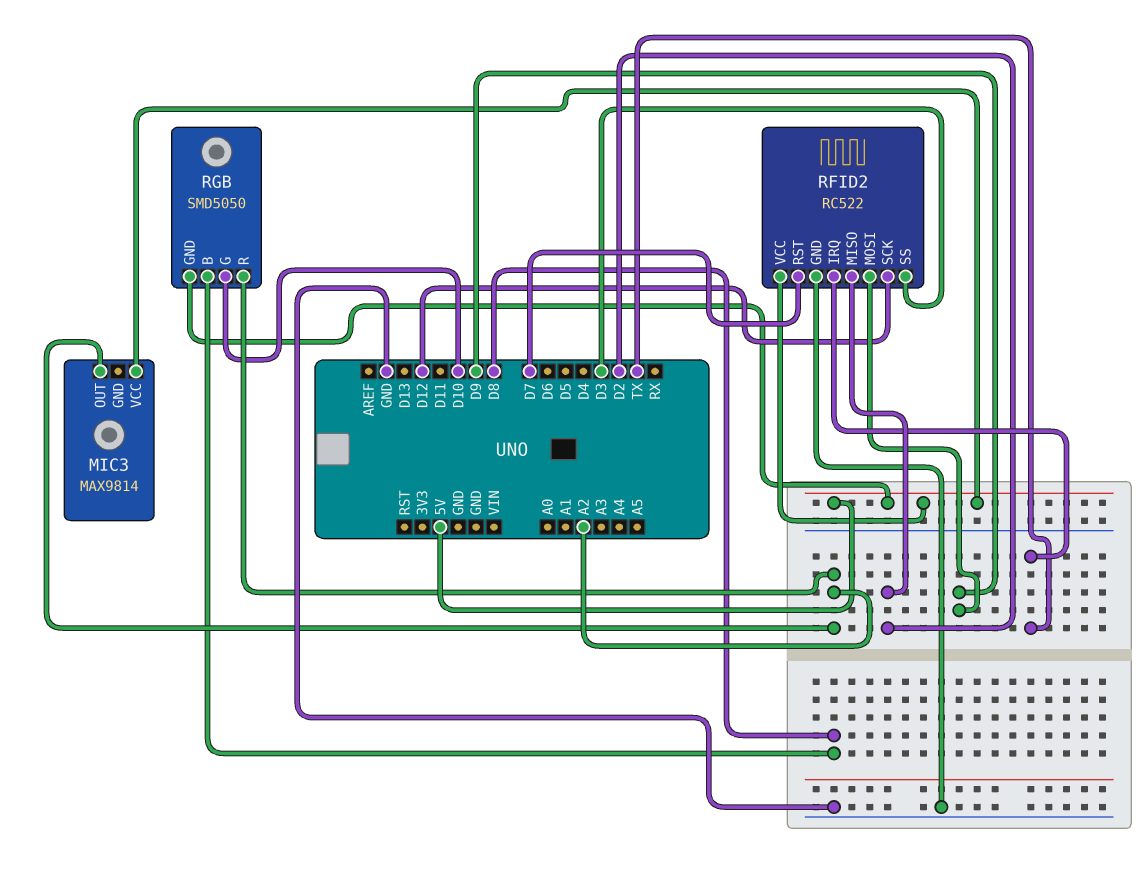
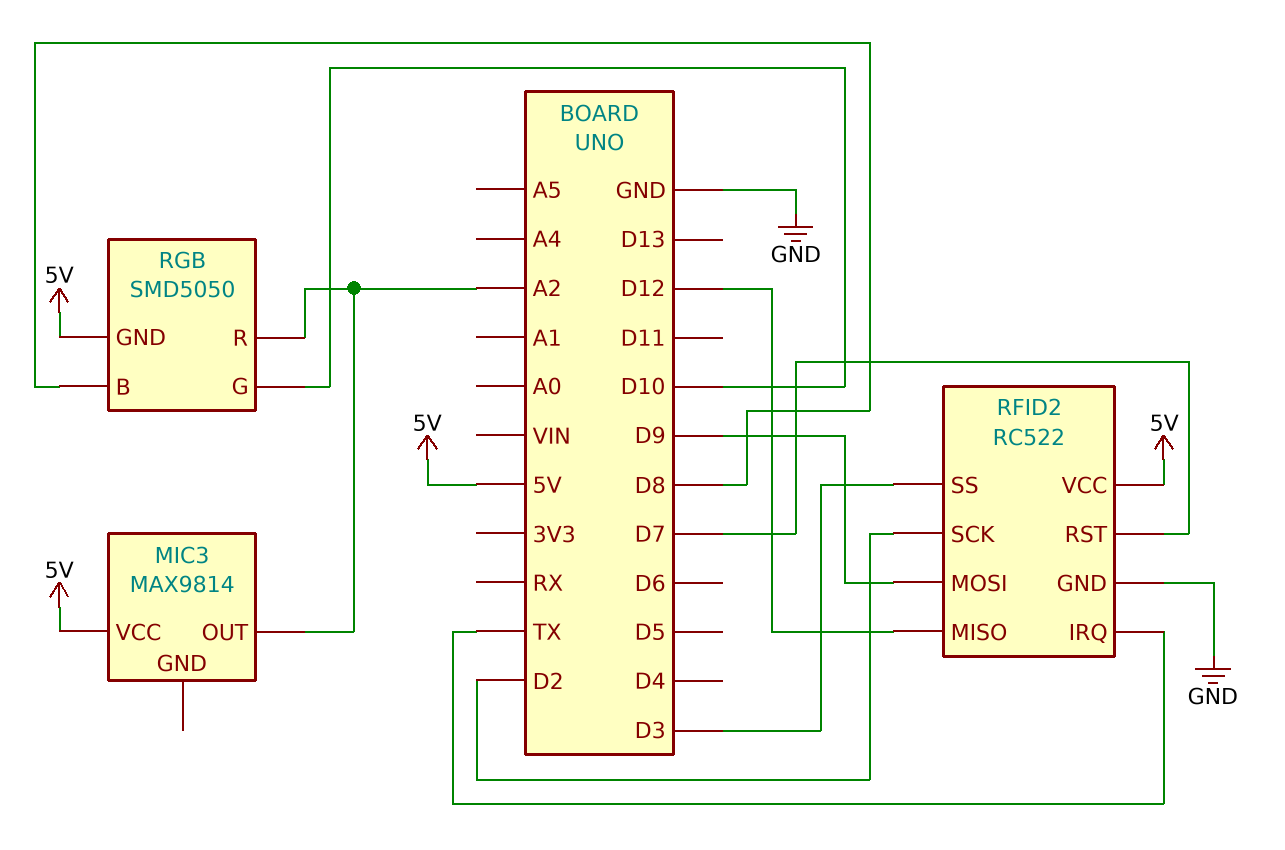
RFID2 pin MISO: D2 -> D12
RFID2 pin SCK: D12 -> D2

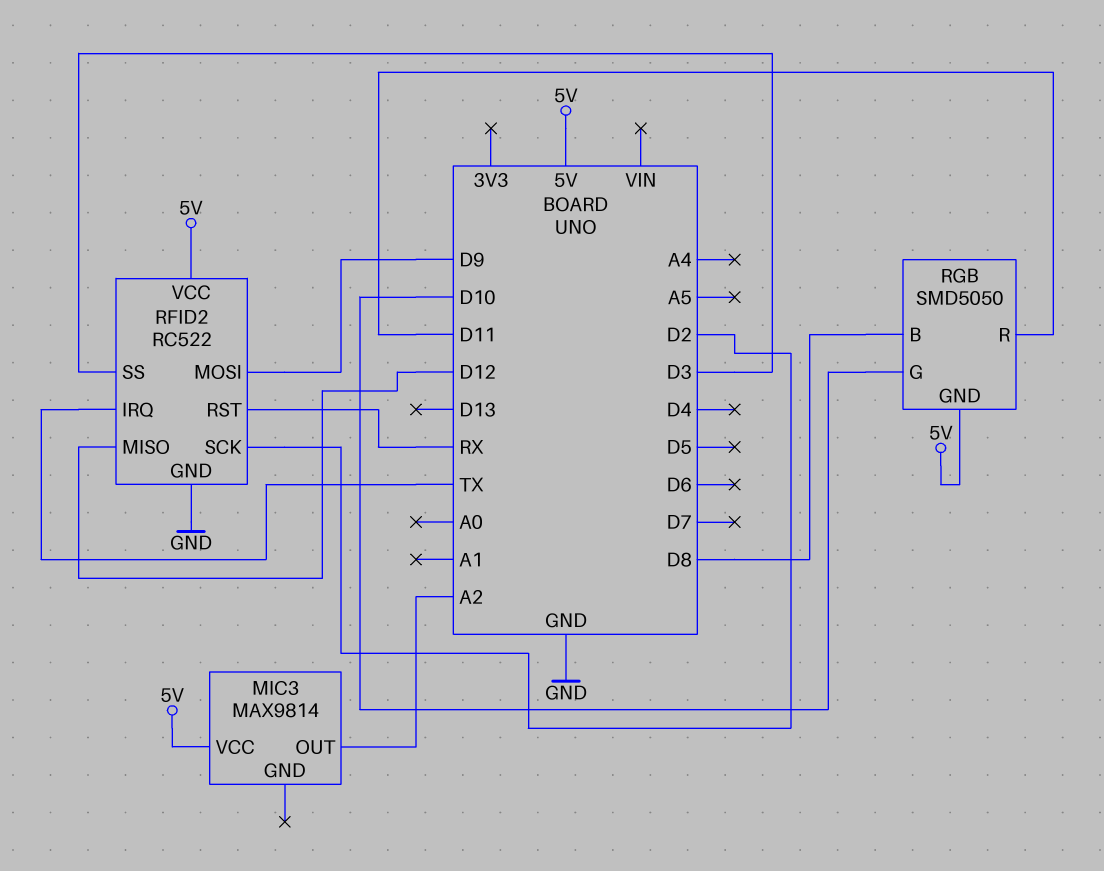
RFID2 pin RST: D7 -> RX
RGB pin R: A2 -> D11

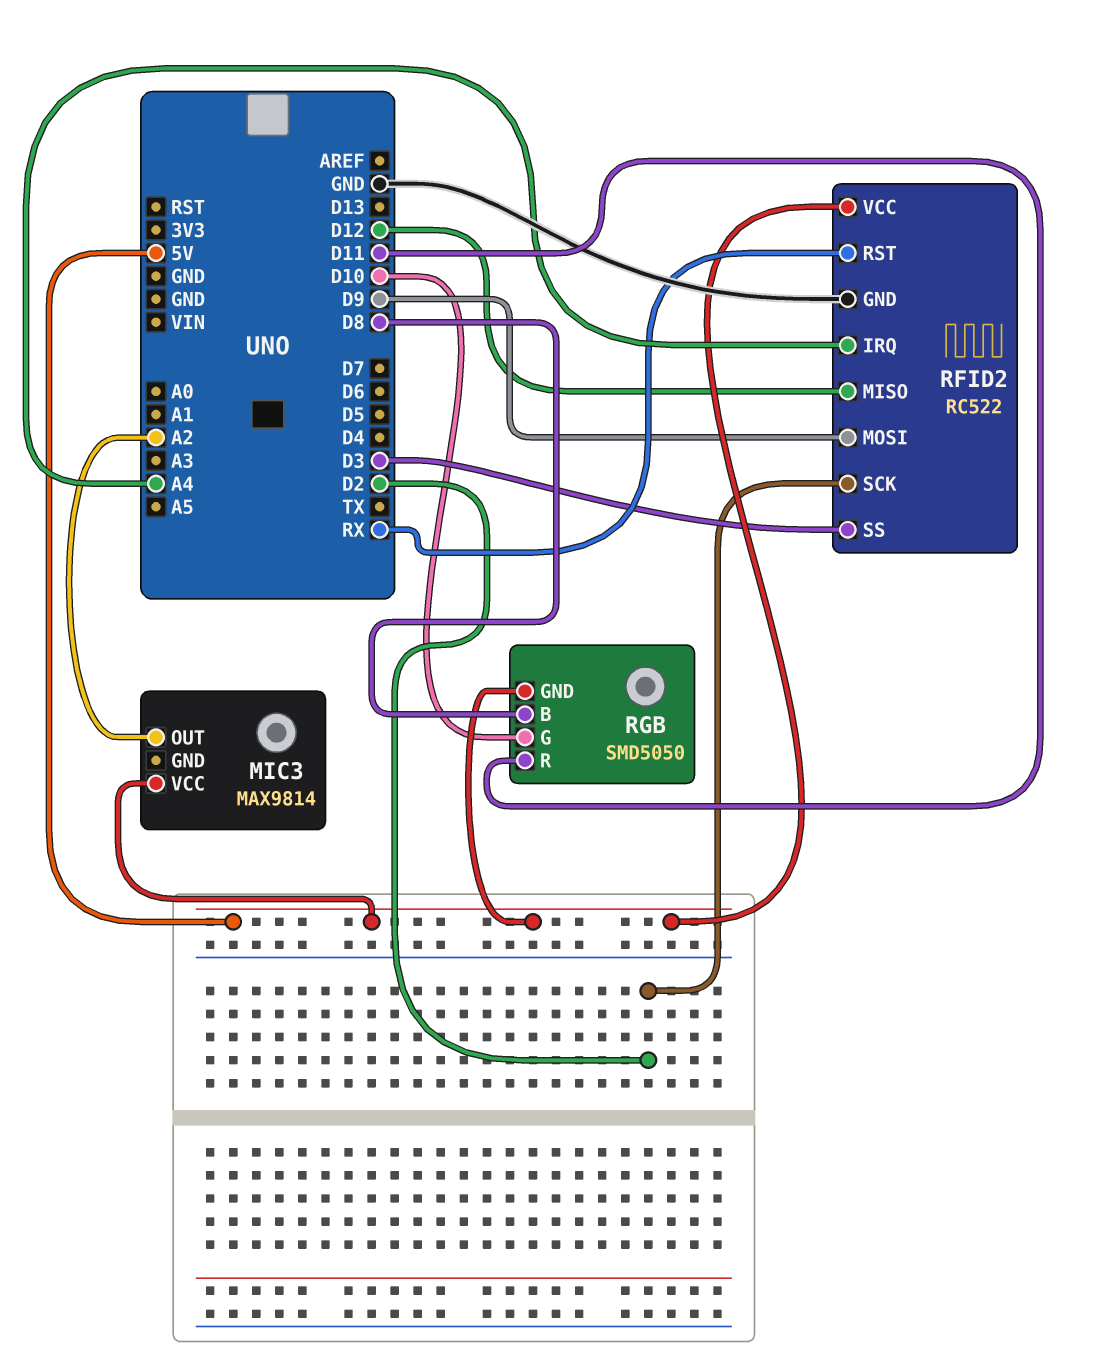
RFID2 pin IRQ: TX -> A4

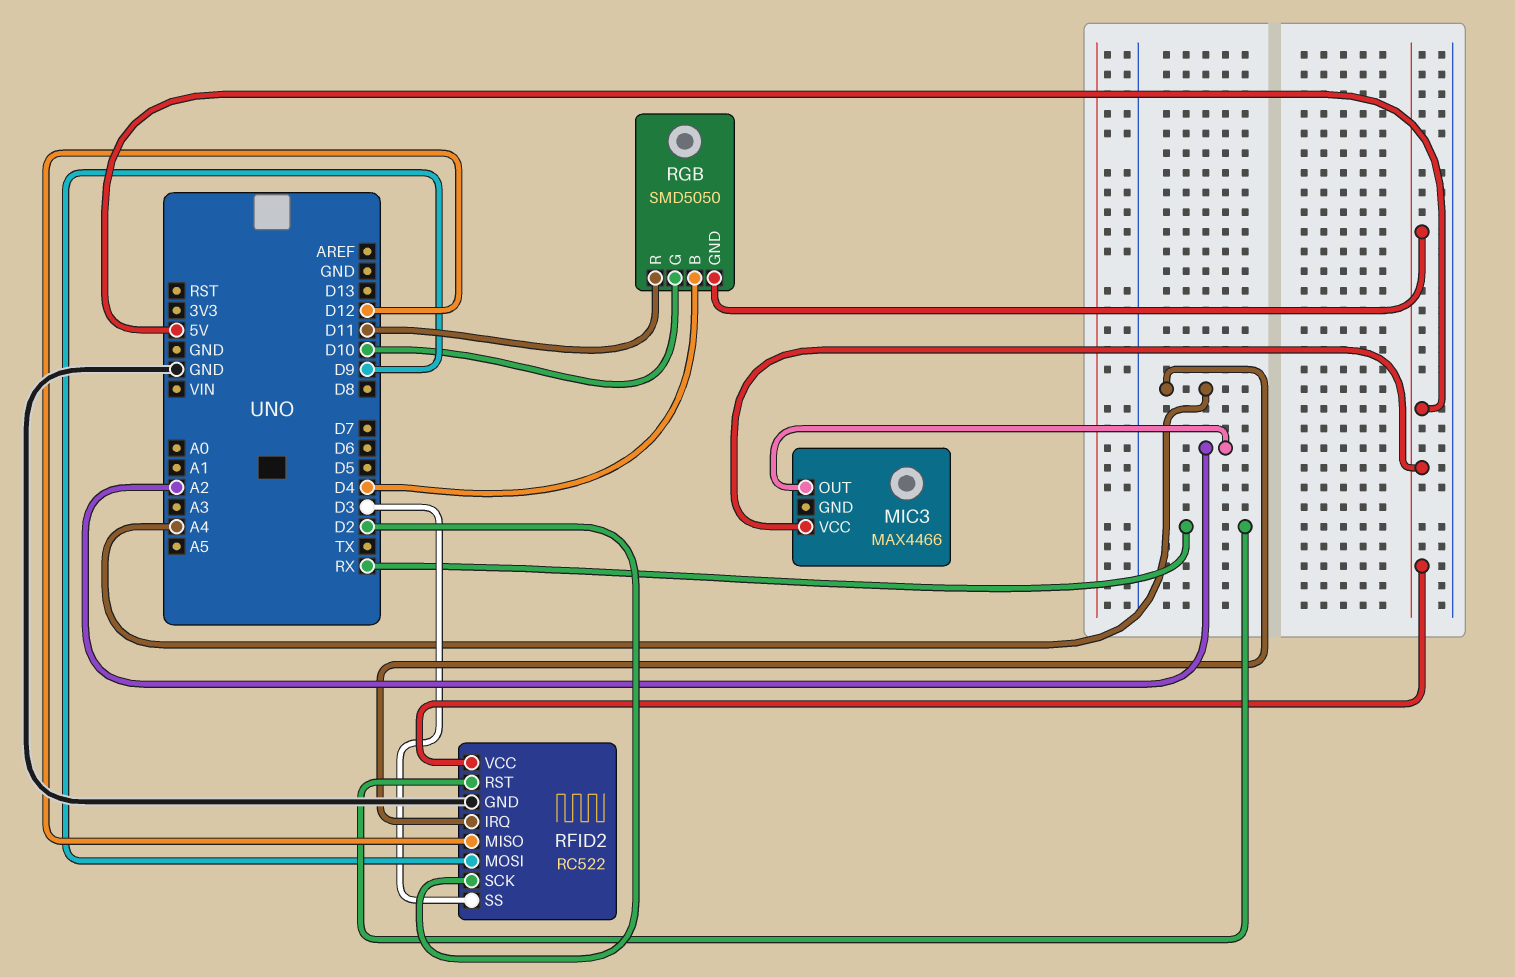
MIC3: MAX9814 -> MAX4466
RGB pin B: D8 -> D4

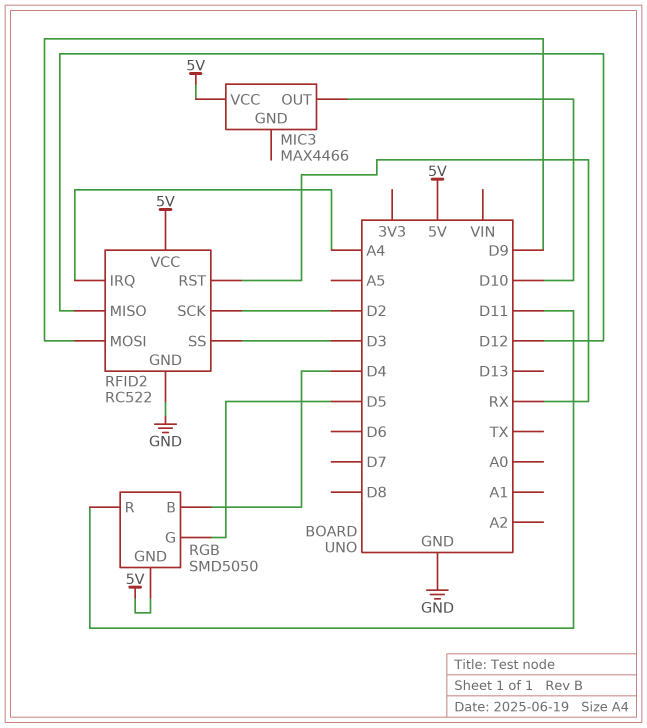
MIC3 pin OUT: A2 -> D10
RGB pin G: D10 -> D5

